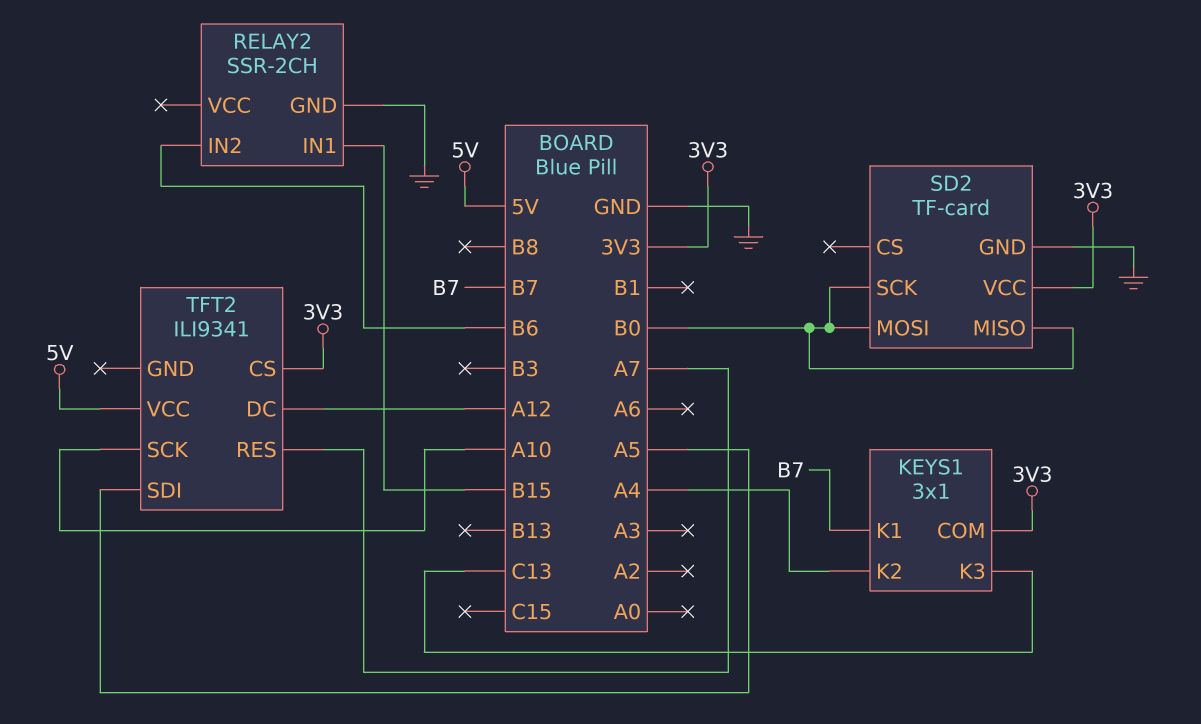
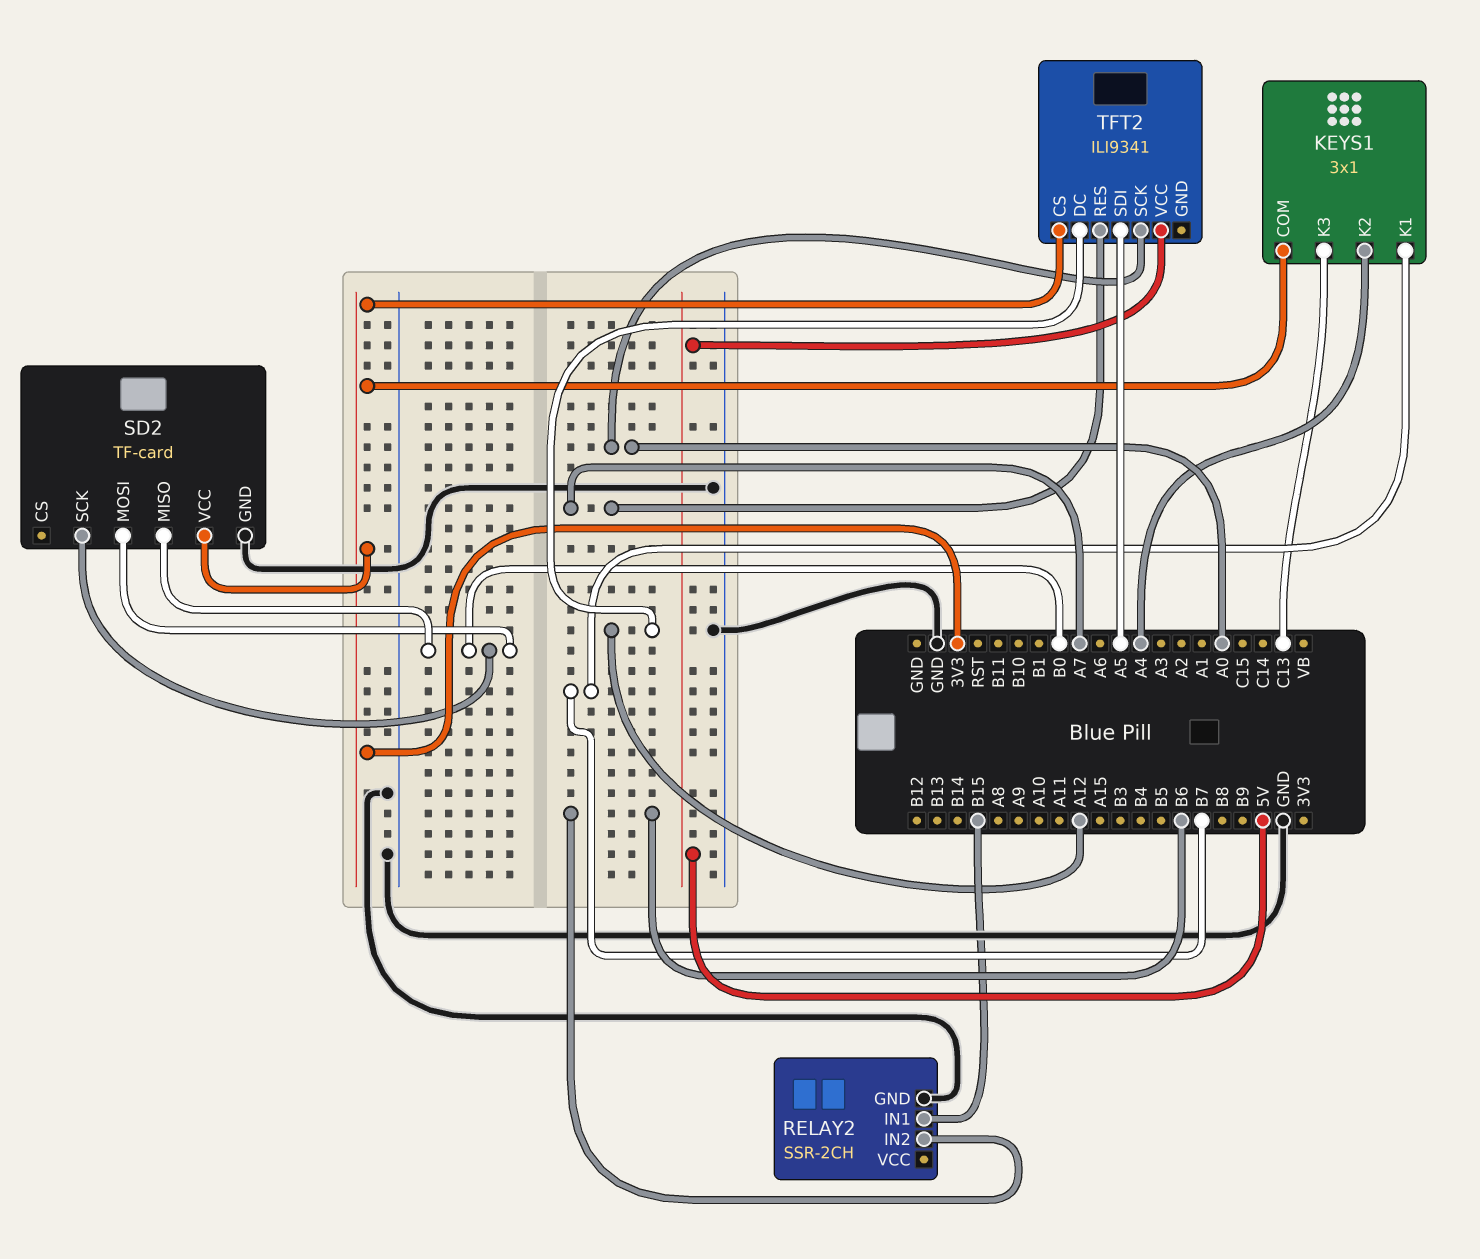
TFT2 pin SCK: A10 -> A0

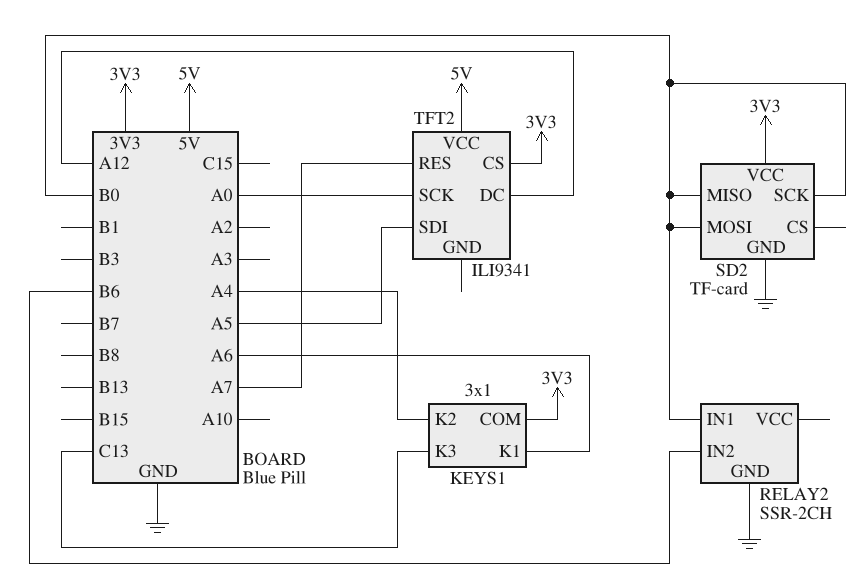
KEYS1 pin K1: B7 -> A6
RELAY2 pin IN1: B15 -> B0

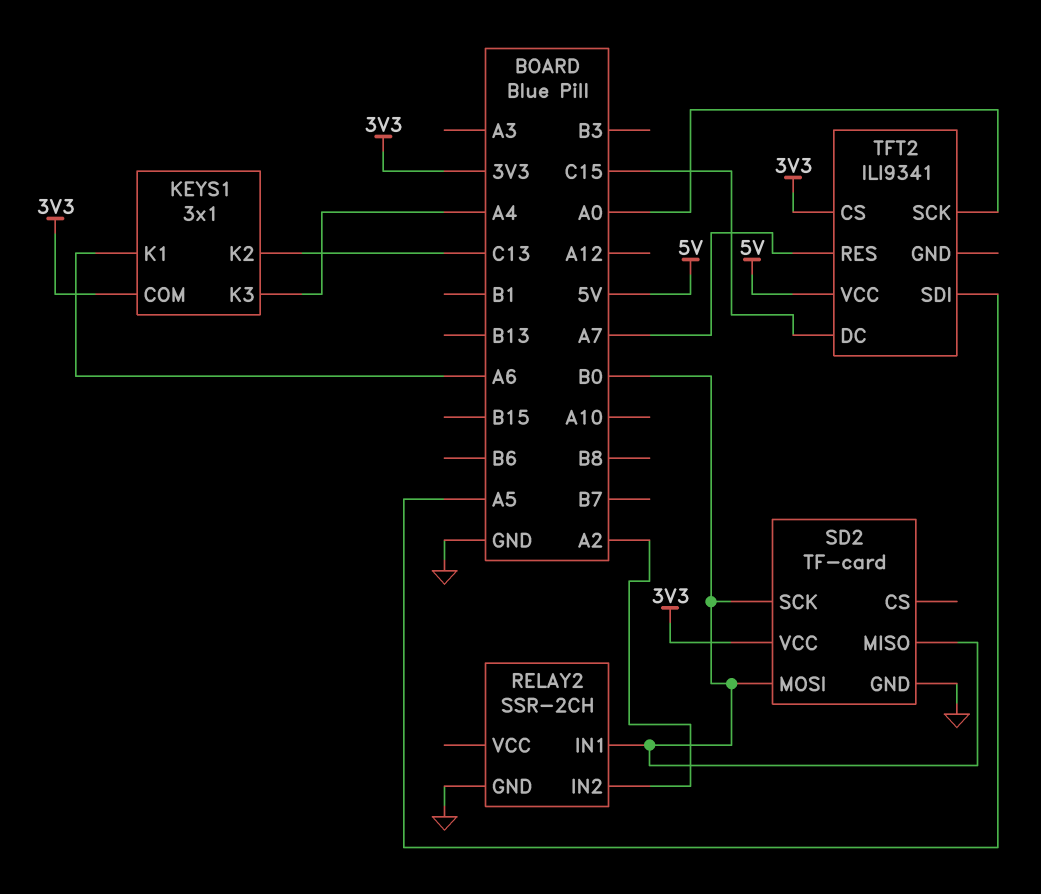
KEYS1 pin K2: A4 -> C13
KEYS1 pin K3: C13 -> A4
RELAY2 pin IN2: B6 -> A2
TFT2 pin DC: A12 -> C15

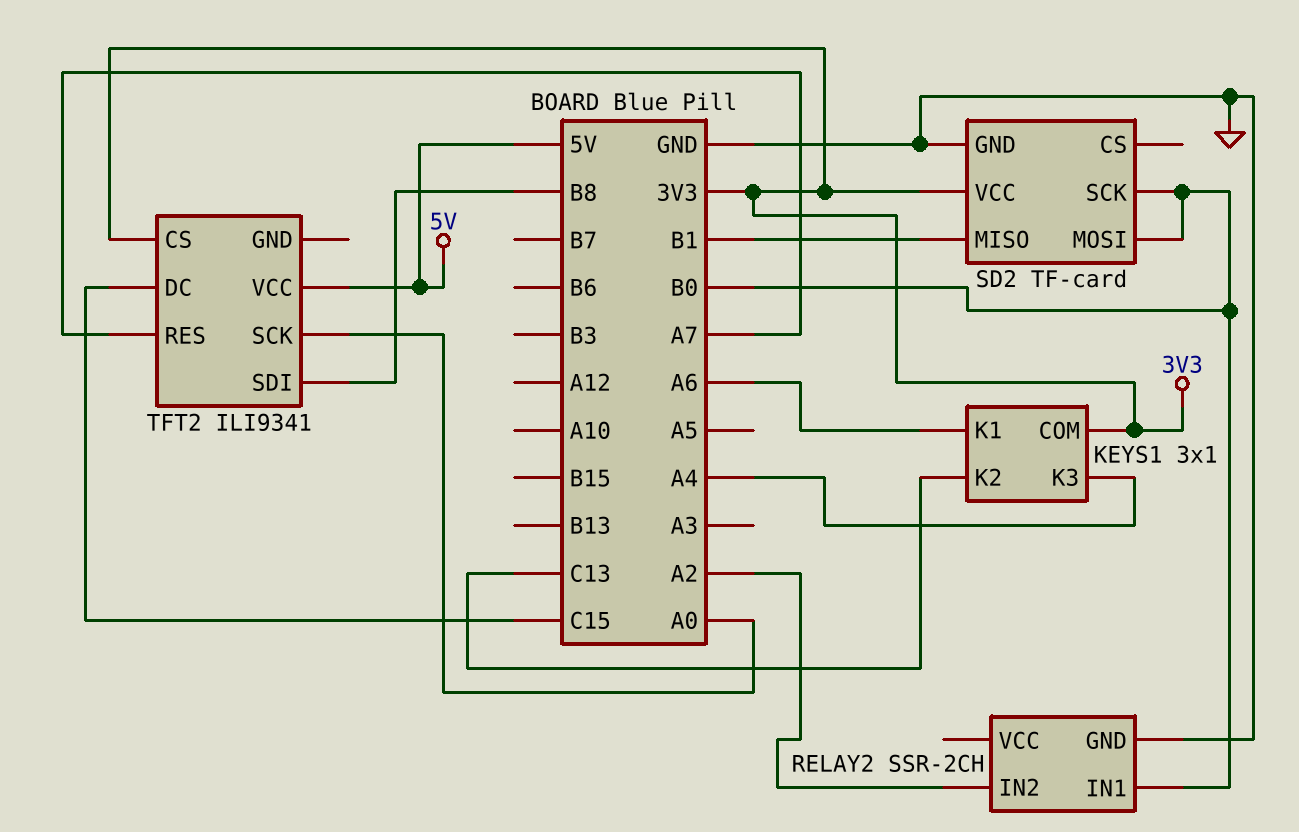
SD2 pin MISO: B0 -> B1
TFT2 pin SDI: A5 -> B8

